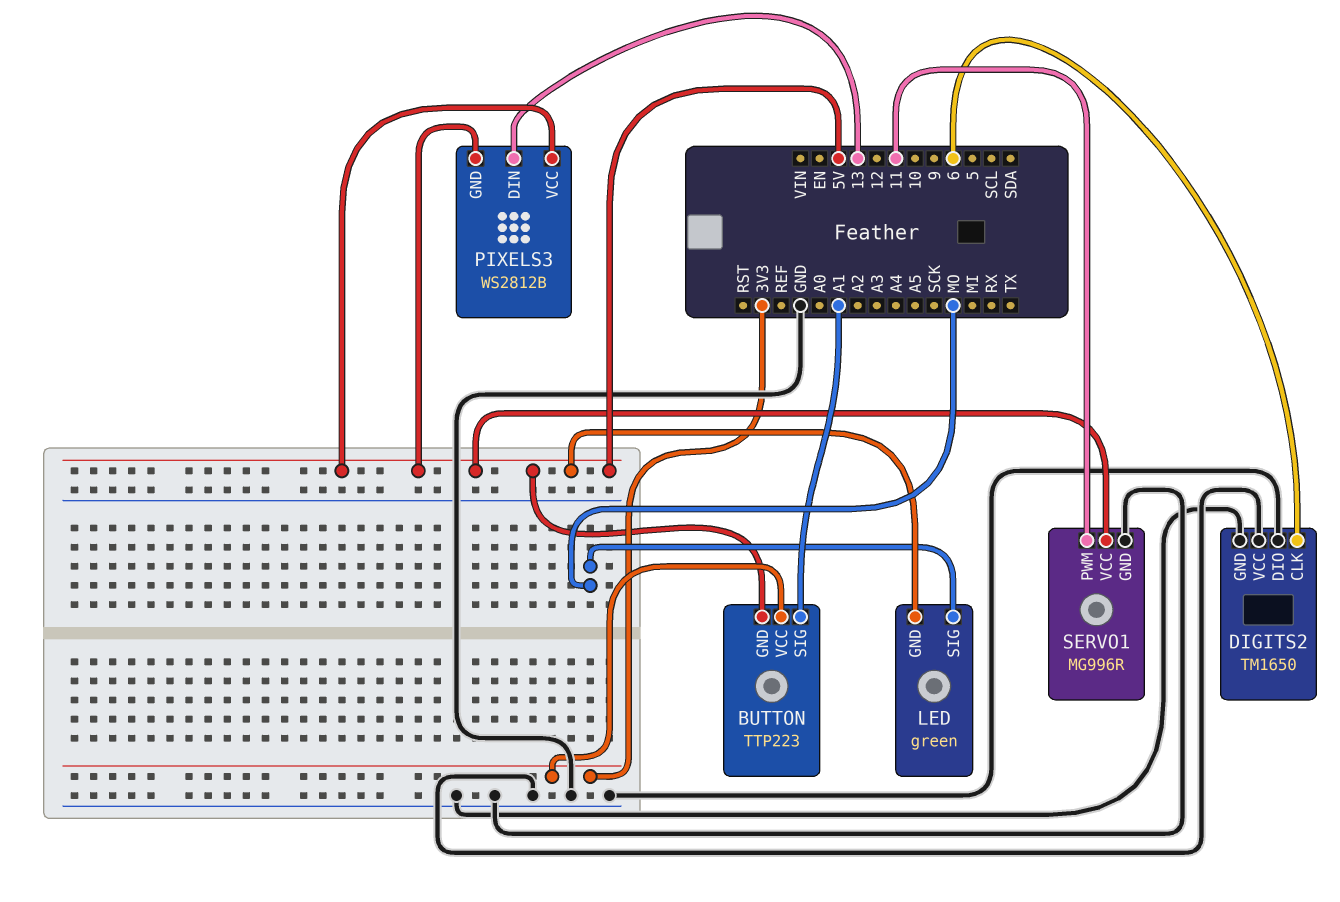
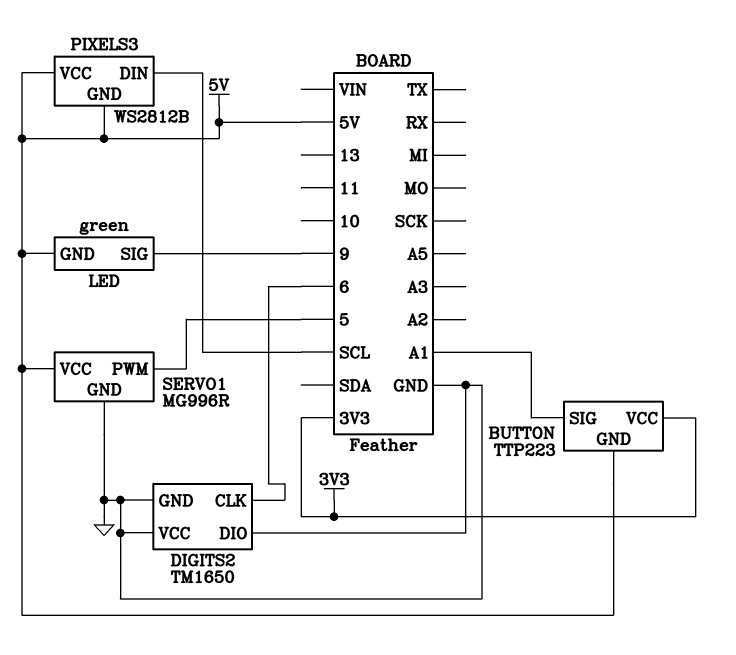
LED pin SIG: MO -> 9
PIXELS3 pin DIN: 13 -> SCL
SERVO1 pin PWM: 11 -> 5

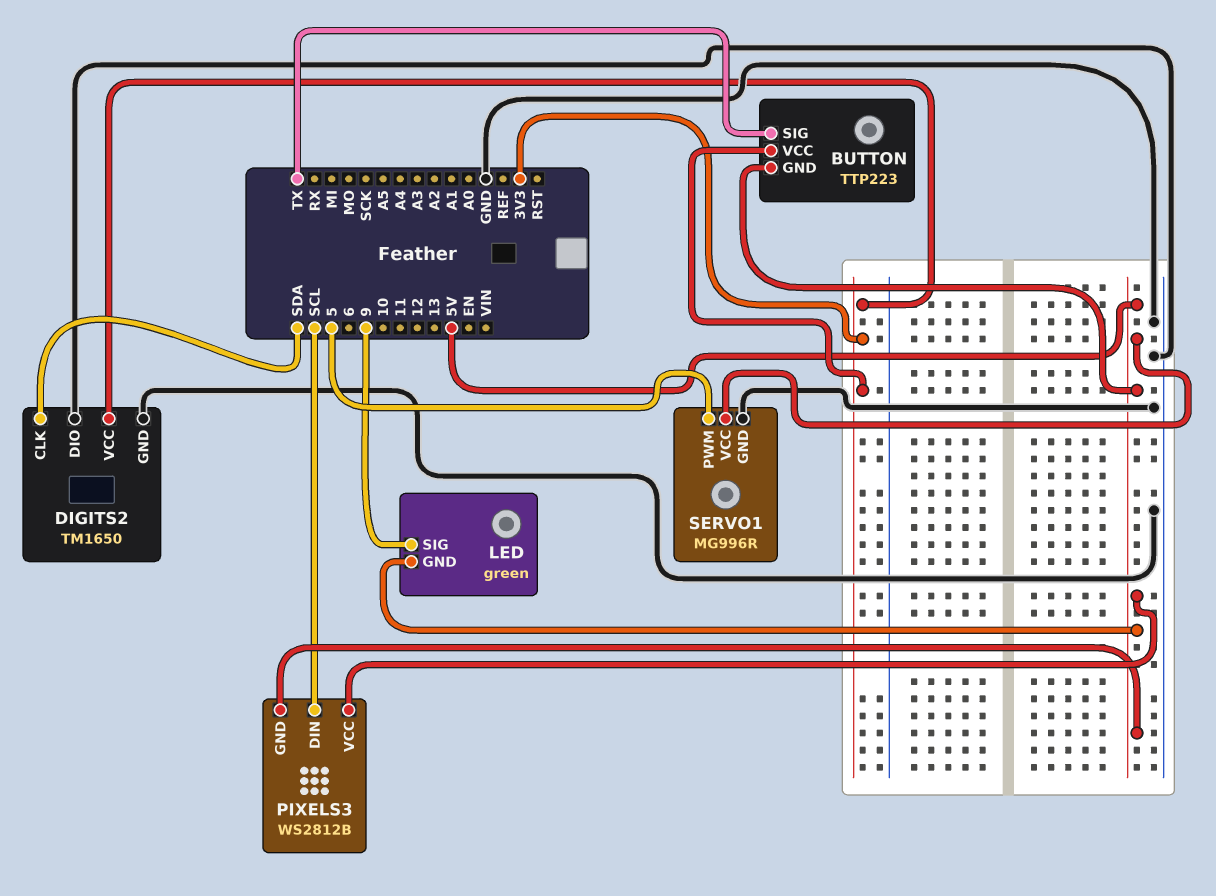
BUTTON pin SIG: A1 -> TX
DIGITS2 pin CLK: 6 -> SDA
DIGITS2 pin VCC: GND -> 3V3

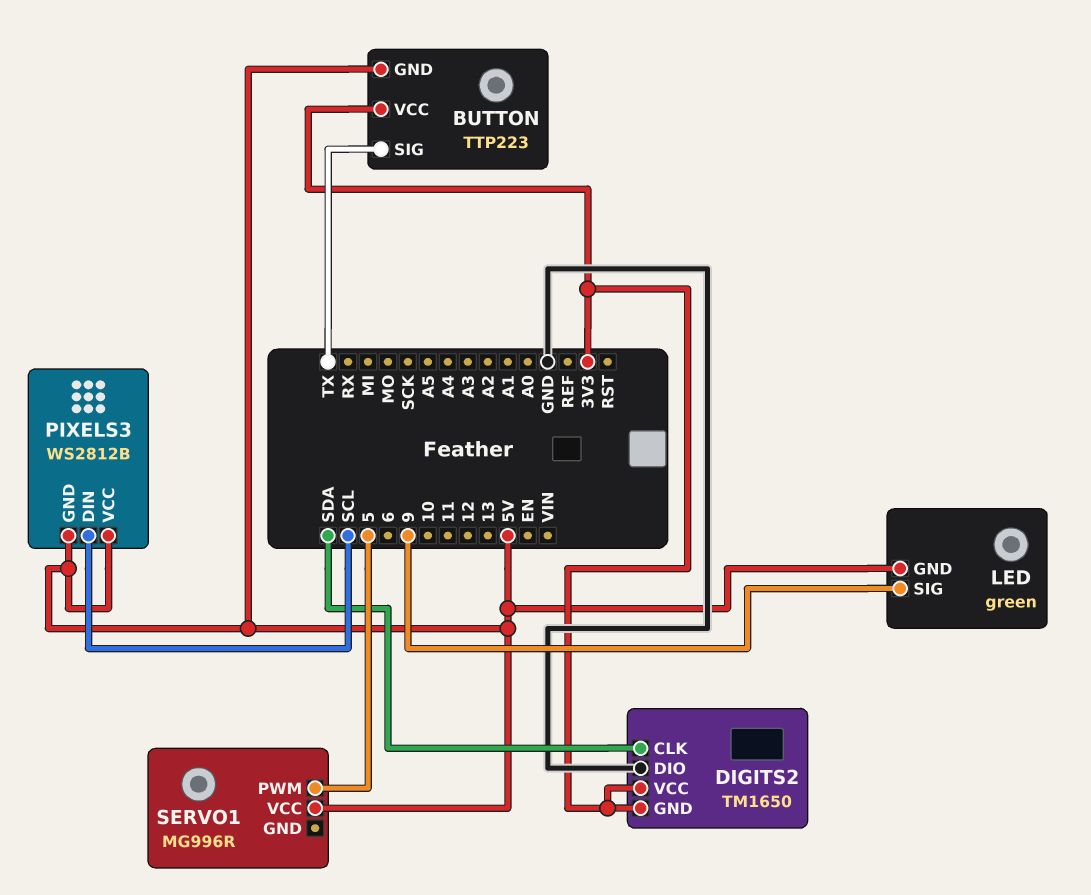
DIGITS2 pin GND: GND -> 3V3
SERVO1 pin GND: GND -> none

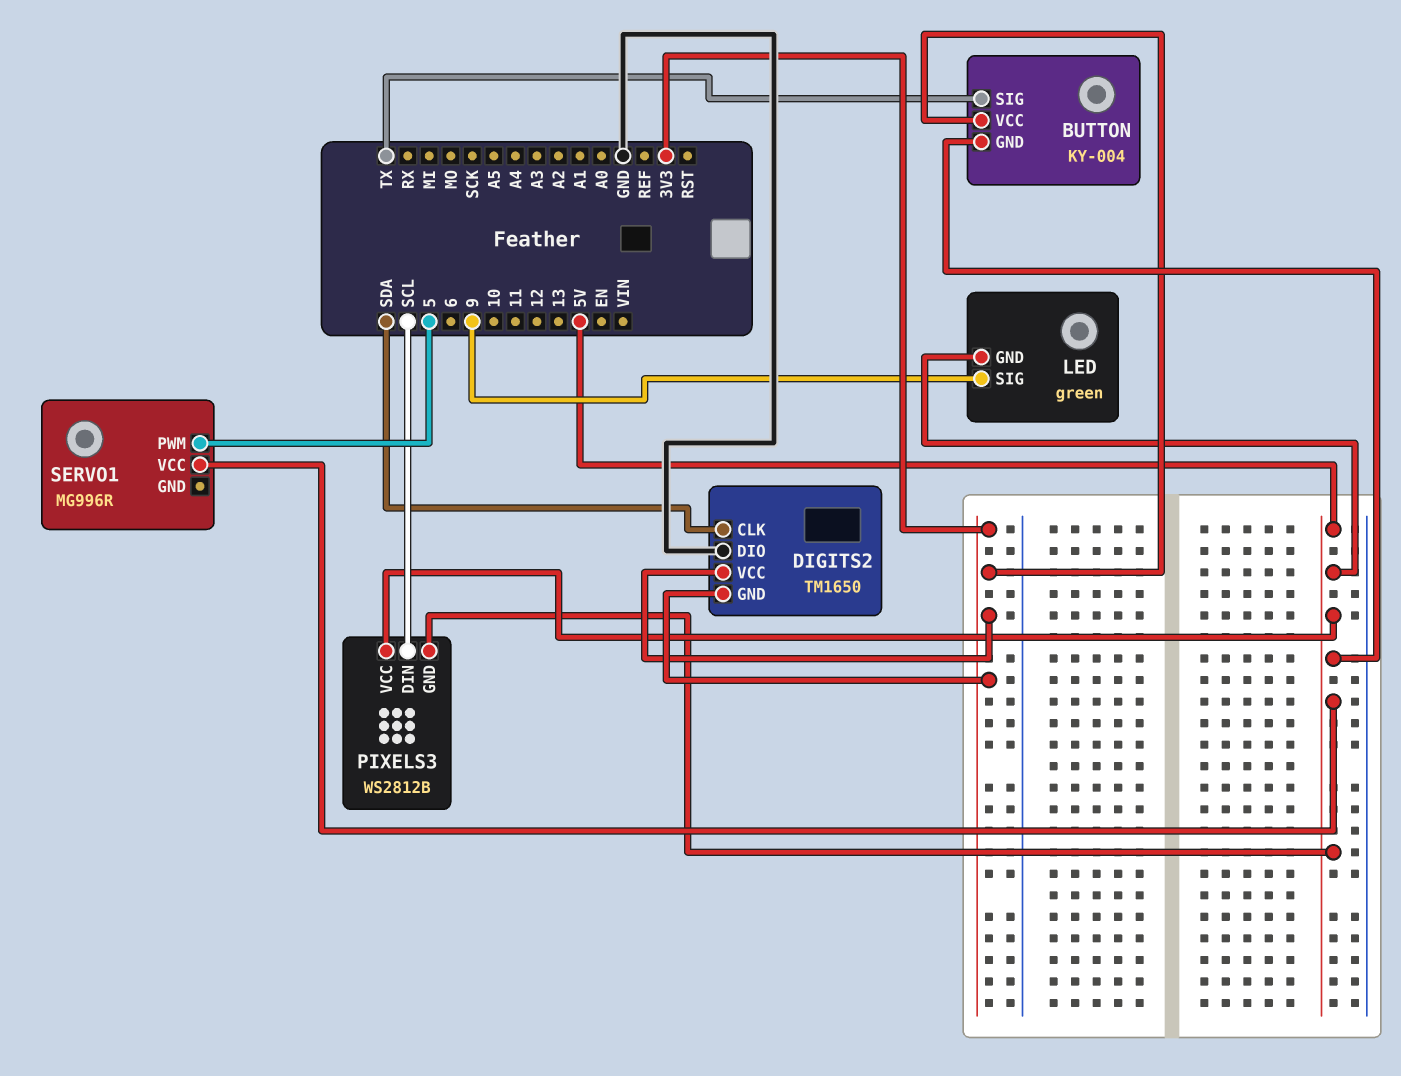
BUTTON: TTP223 -> KY-004

